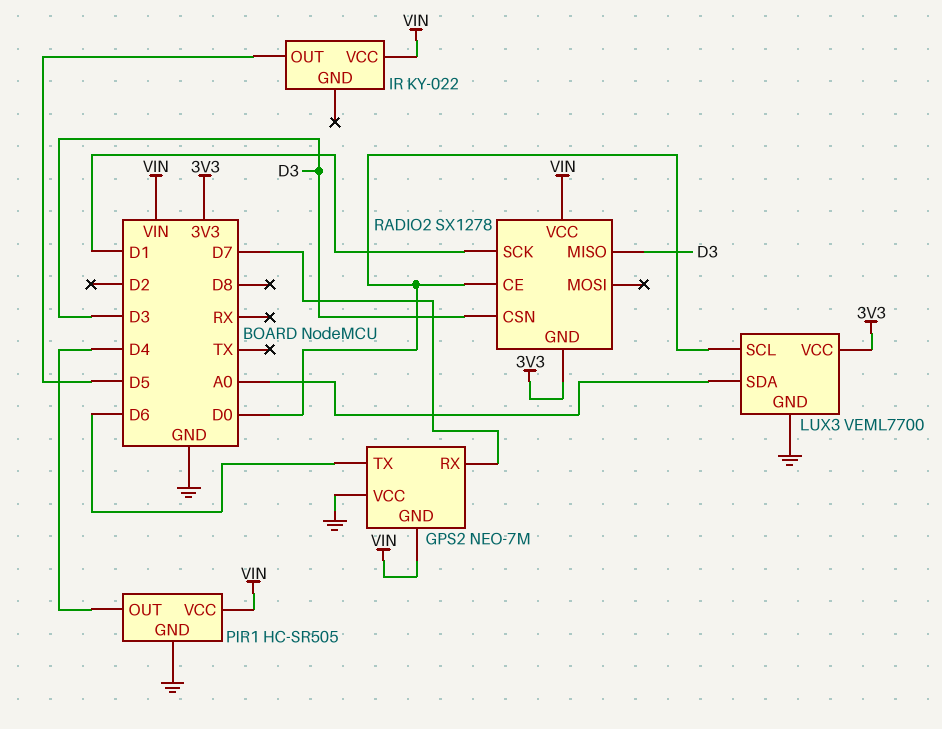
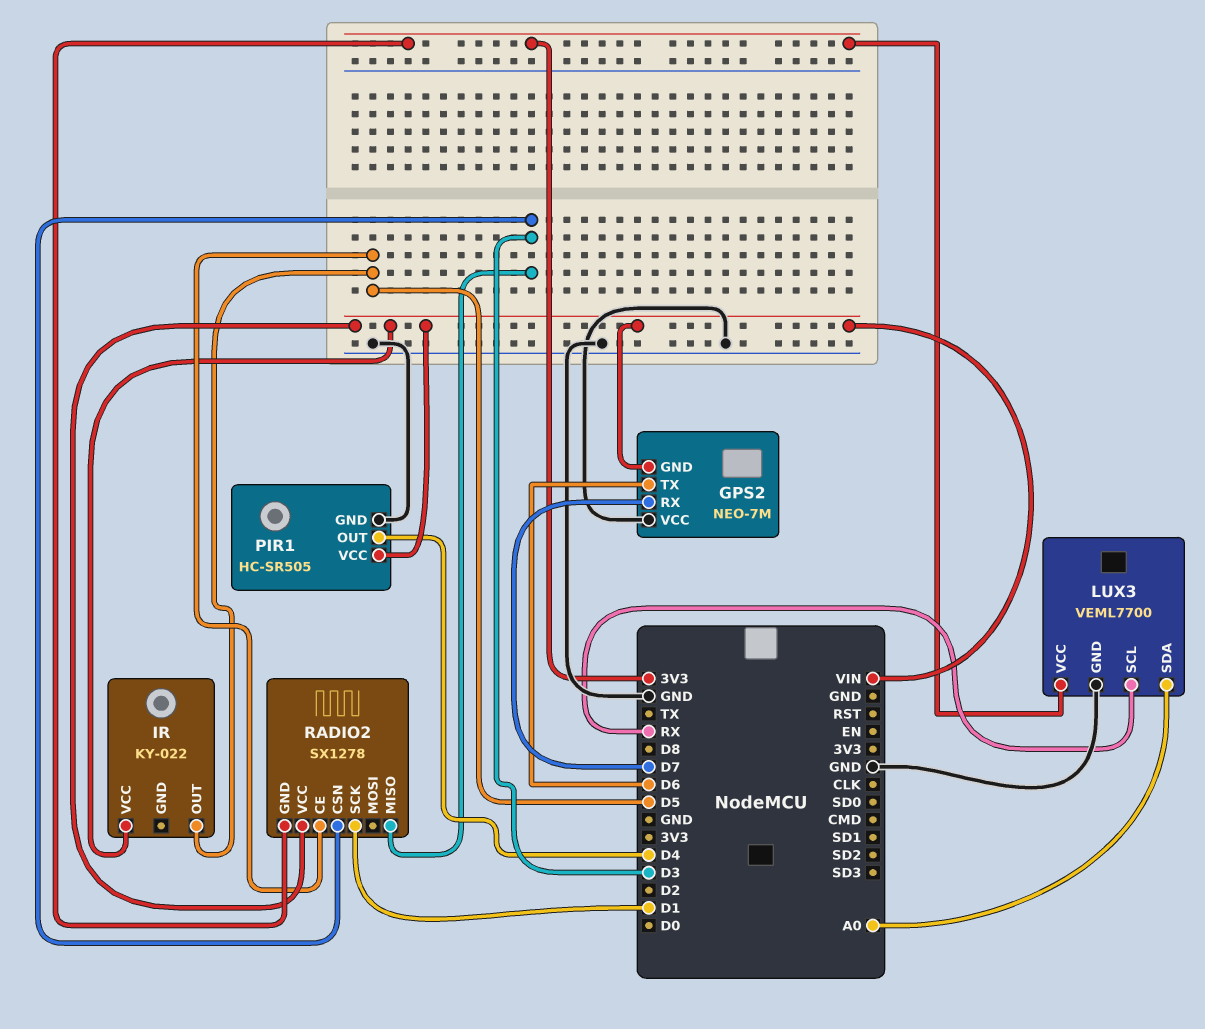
LUX3 pin SCL: D0 -> RX
RADIO2 pin CE: D0 -> D5

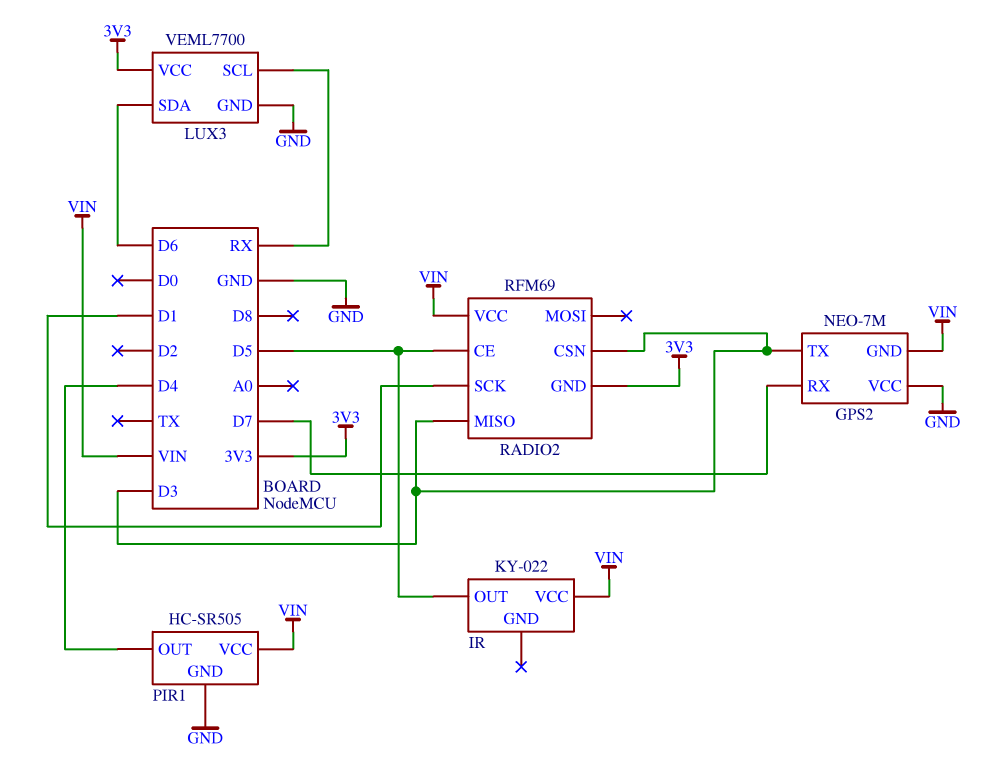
GPS2 pin TX: D6 -> D3
LUX3 pin SDA: A0 -> D6
RADIO2: SX1278 -> RFM69

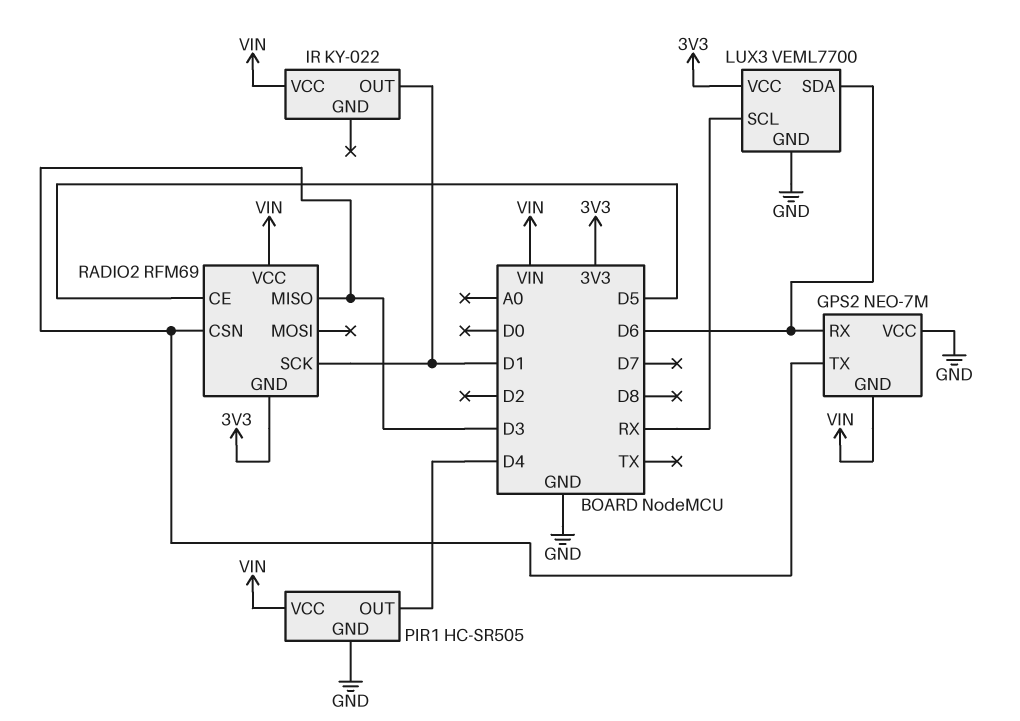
GPS2 pin RX: D7 -> D6
IR pin OUT: D5 -> D1

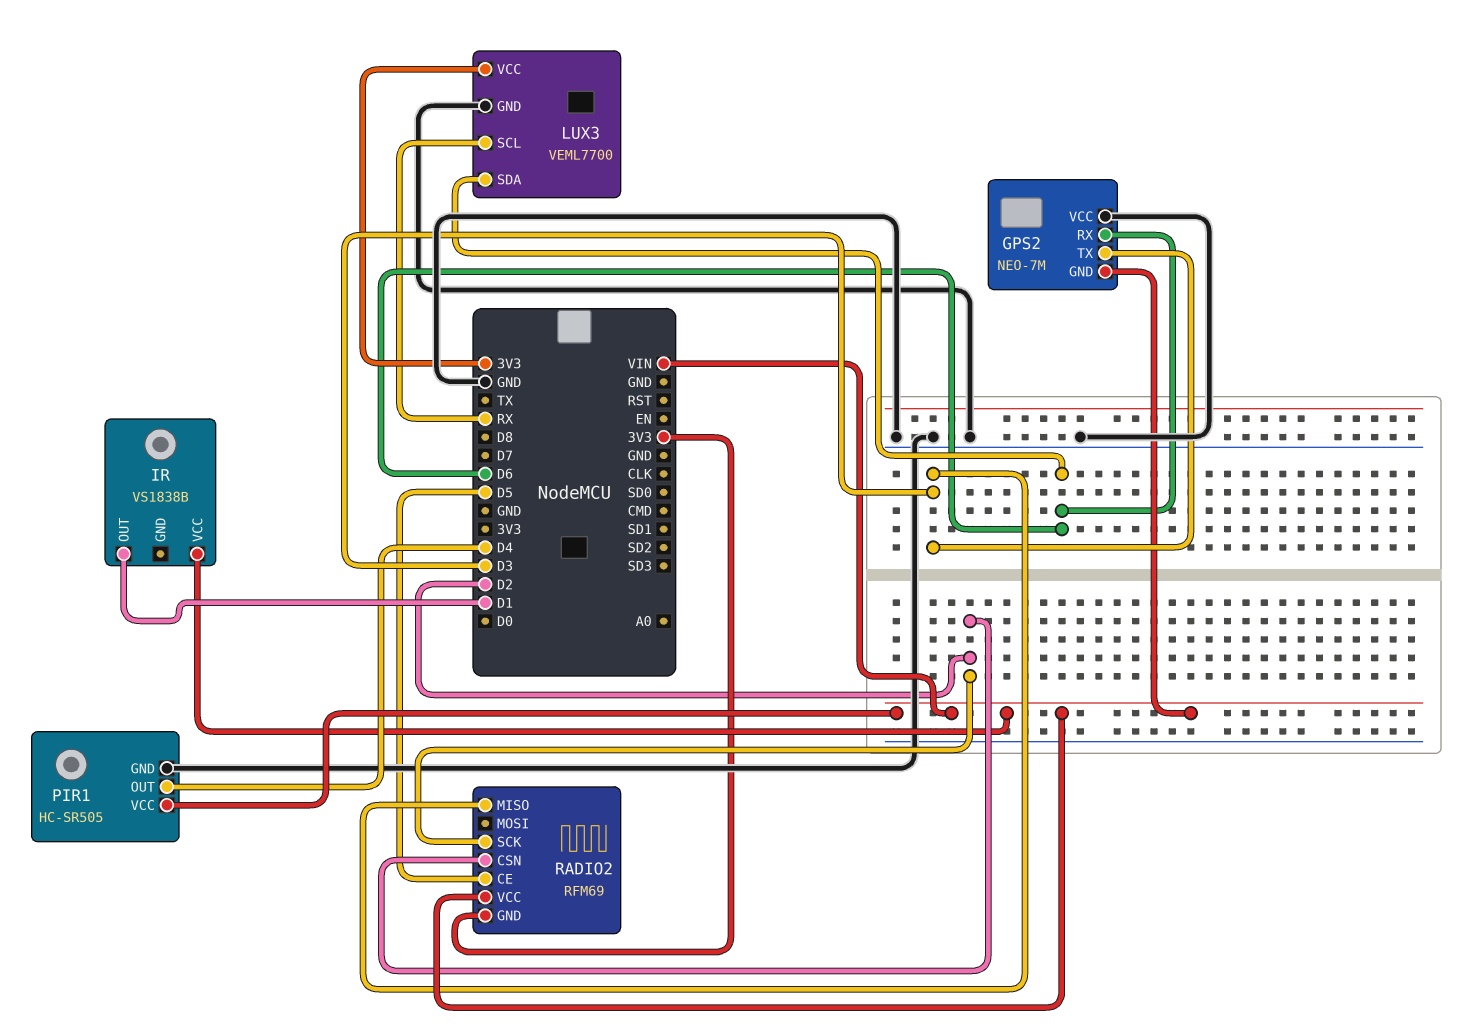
IR: KY-022 -> VS1838B
RADIO2 pin CSN: D3 -> D2
RADIO2 pin SCK: D1 -> D2

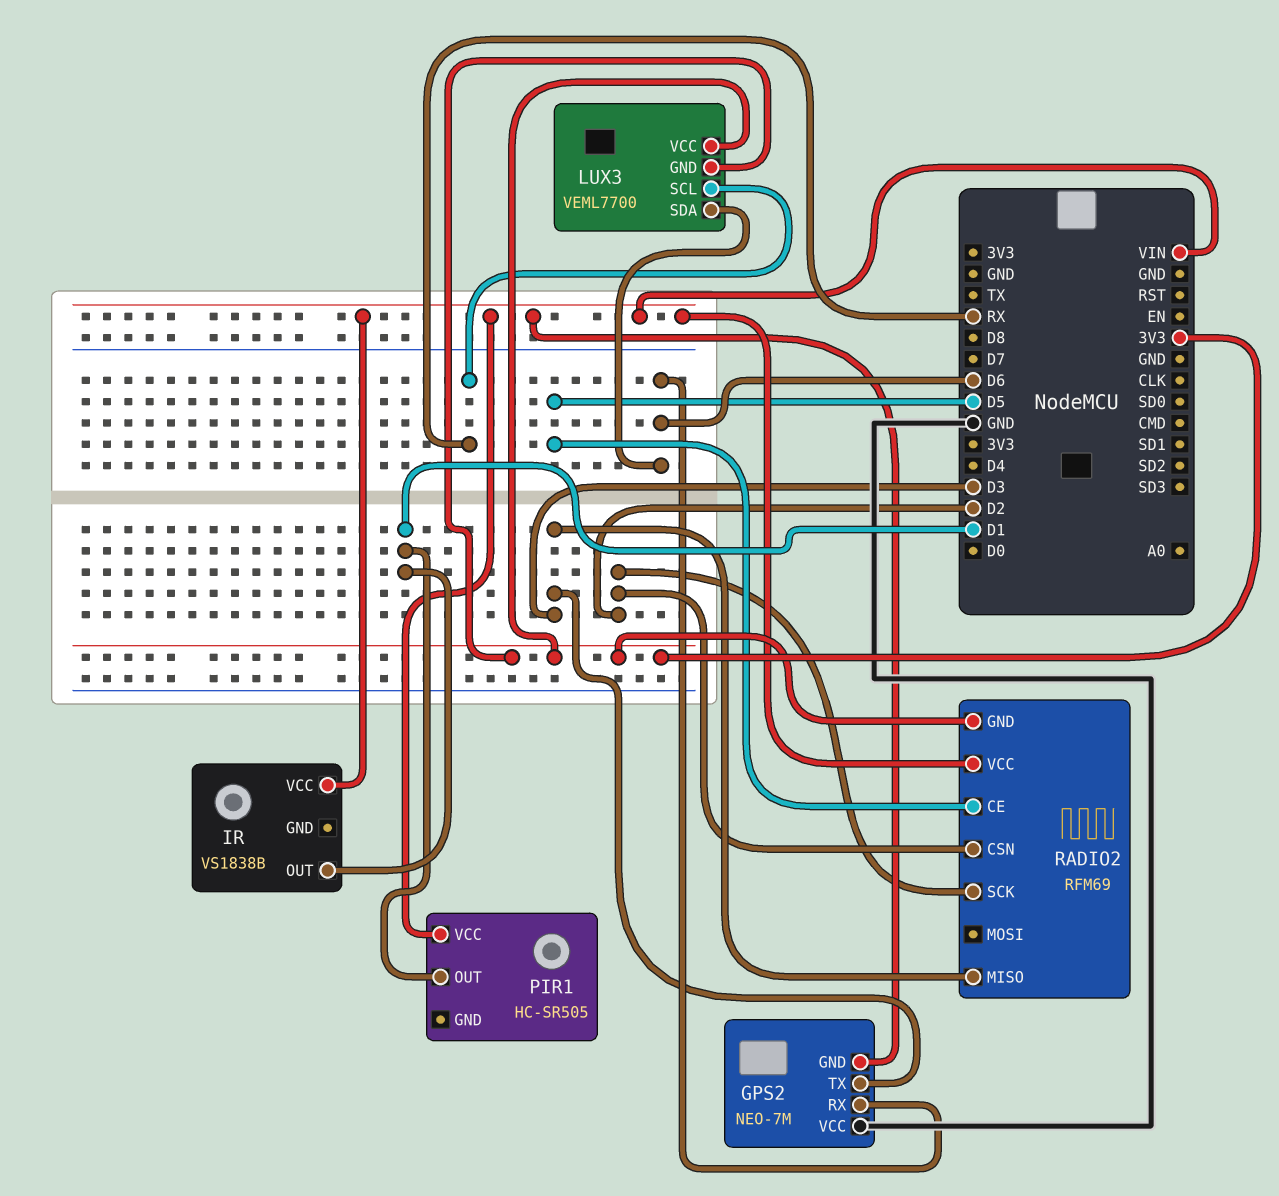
LUX3 pin GND: GND -> 3V3
PIR1 pin GND: GND -> none
PIR1 pin OUT: D4 -> D1

